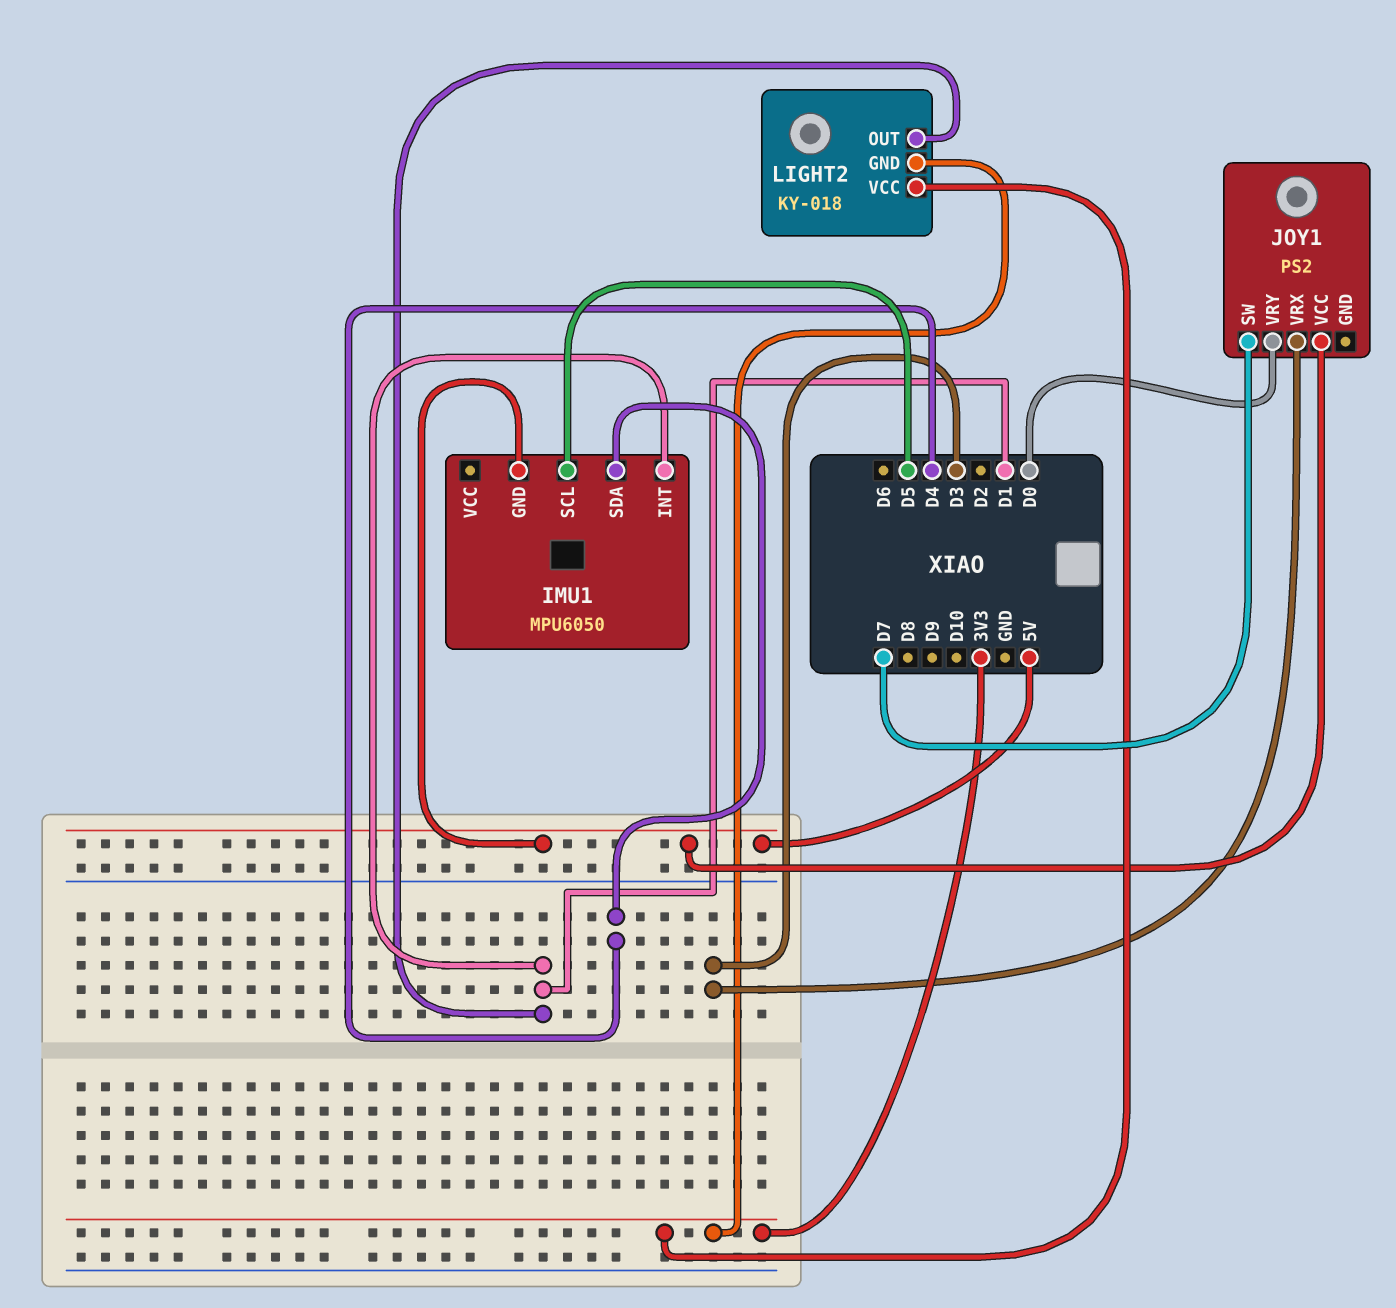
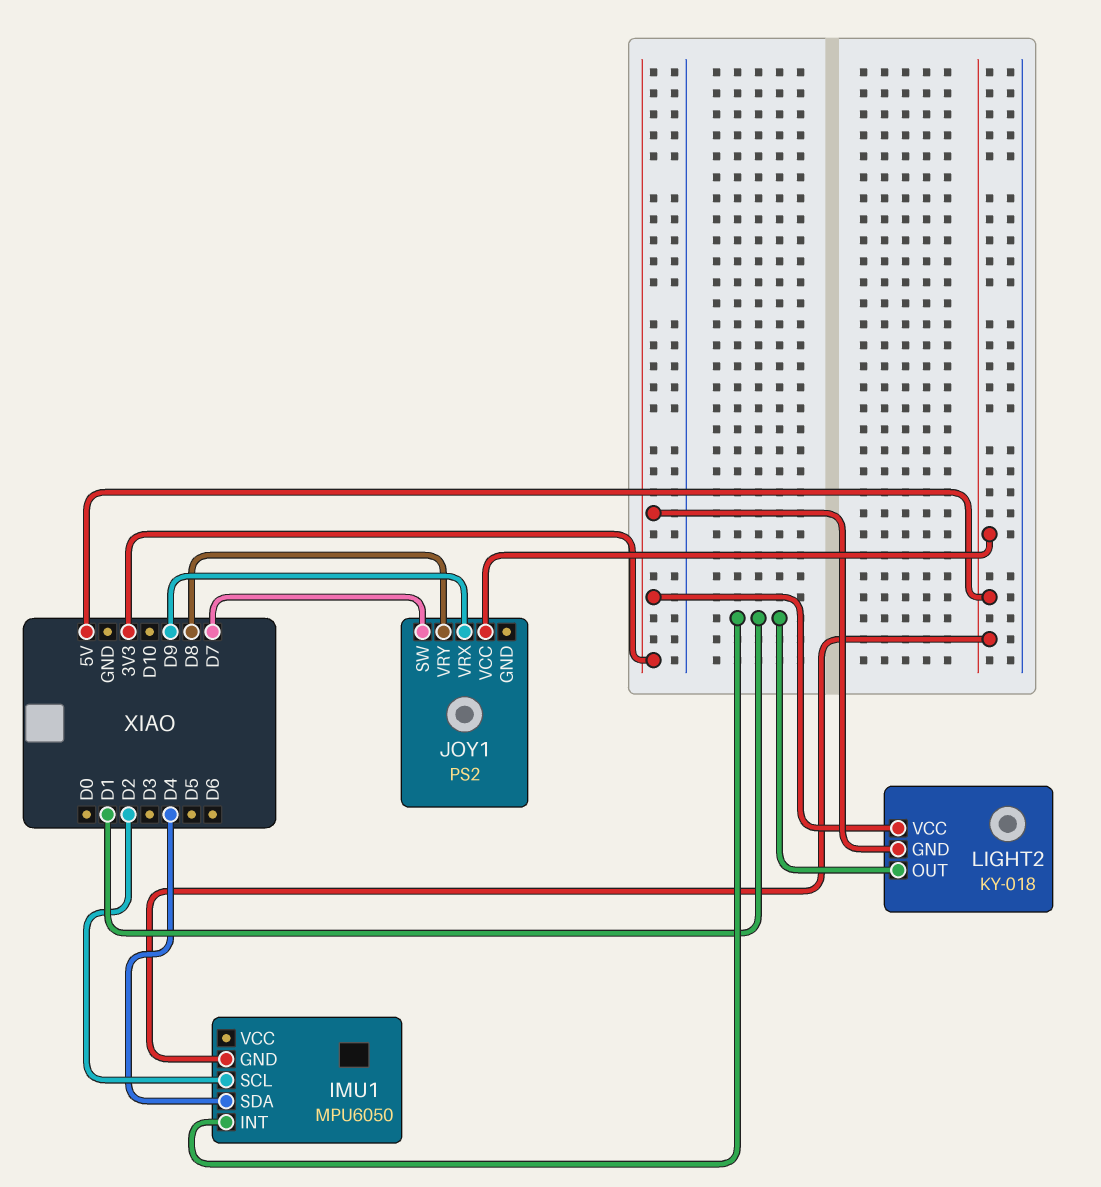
IMU1 pin SCL: D5 -> D2
JOY1 pin VRX: D3 -> D9
JOY1 pin VRY: D0 -> D8

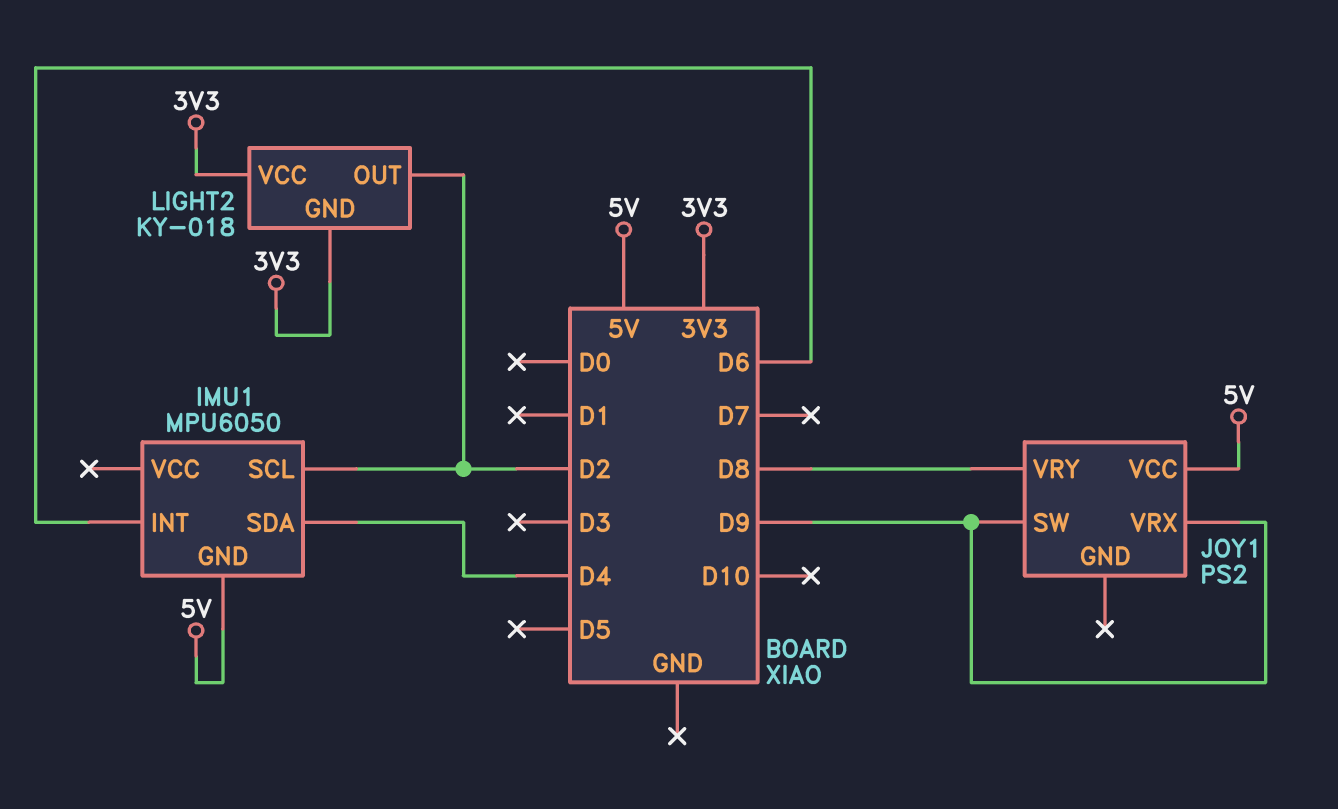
IMU1 pin INT: D1 -> D6
JOY1 pin SW: D7 -> D9
LIGHT2 pin OUT: D1 -> D2

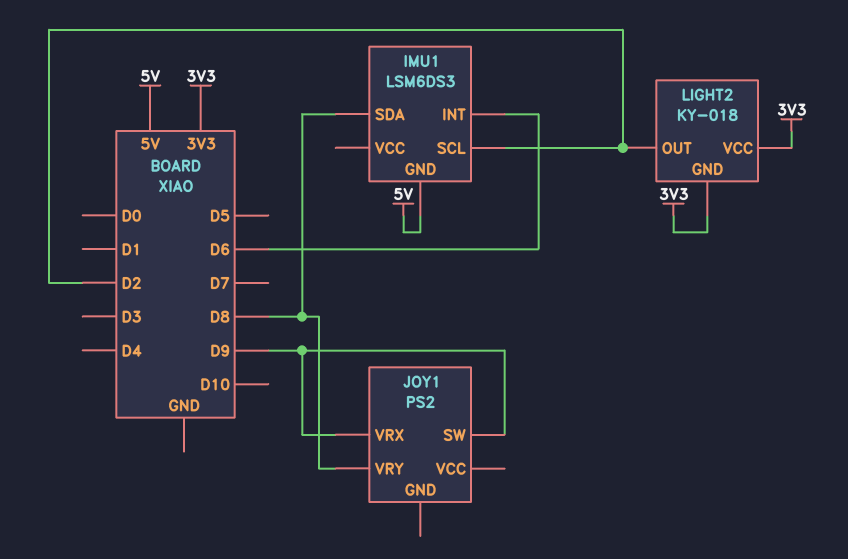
IMU1: MPU6050 -> LSM6DS3
IMU1 pin SDA: D4 -> D8
JOY1 pin VCC: 5V -> none

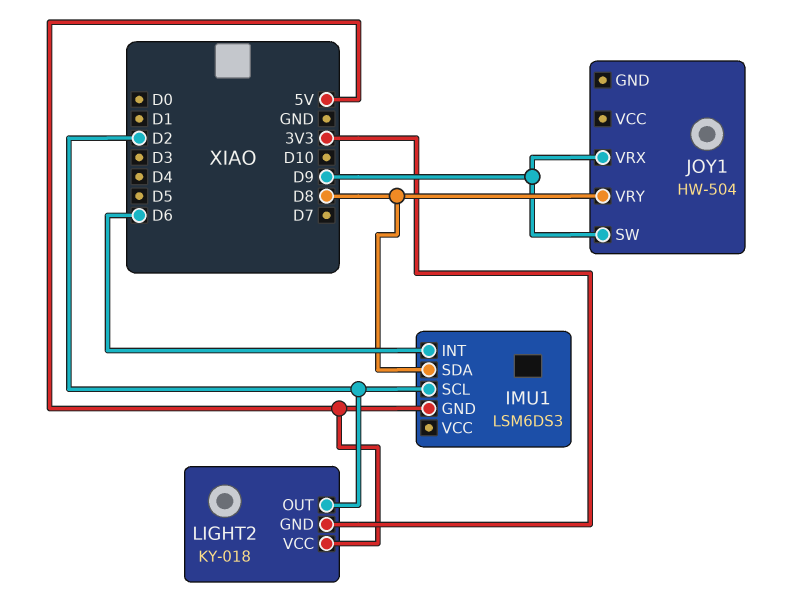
JOY1: PS2 -> HW-504
LIGHT2 pin VCC: 3V3 -> 5V

